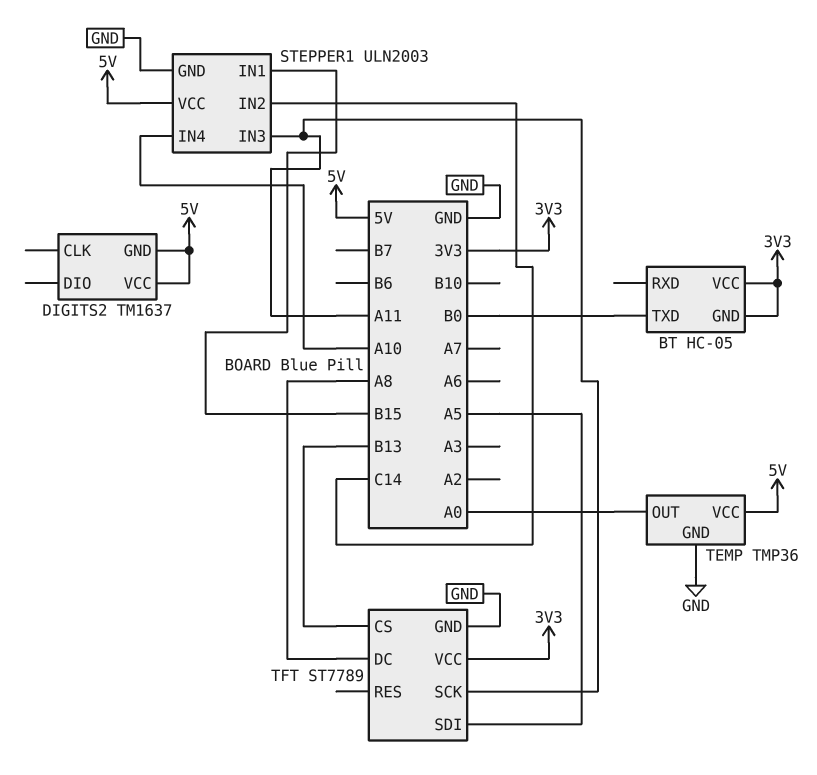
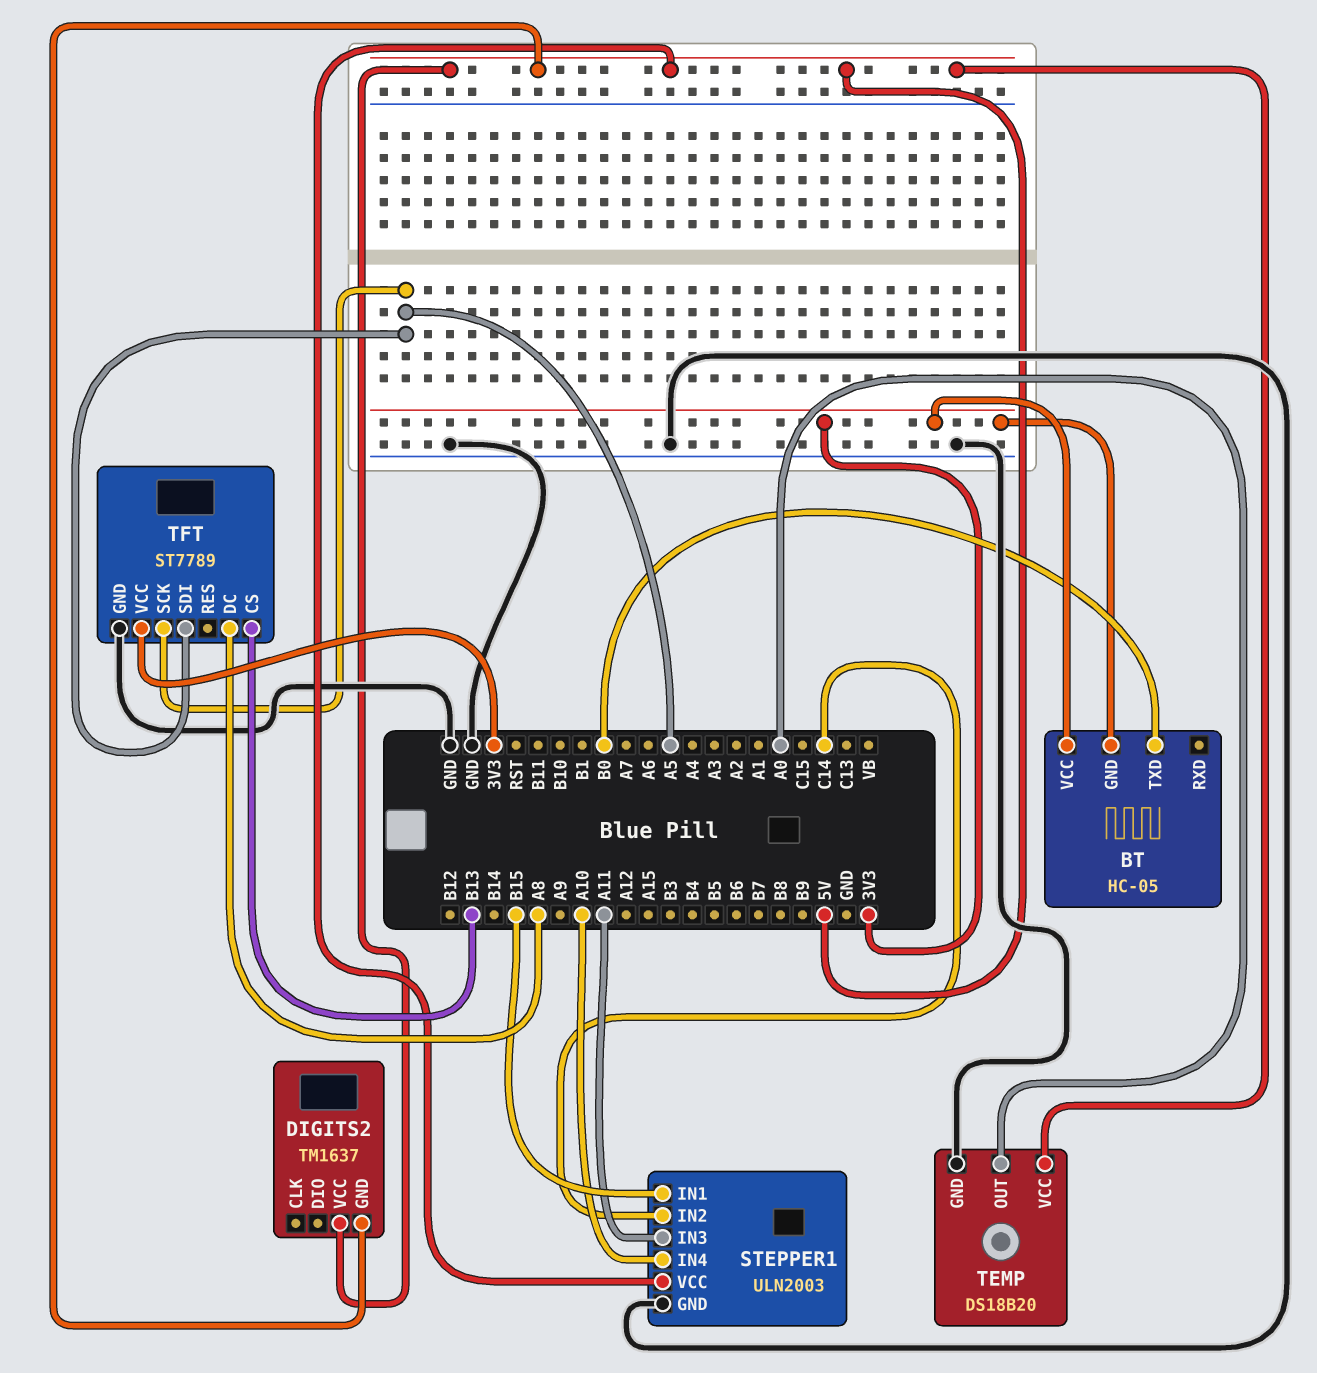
TEMP: TMP36 -> DS18B20
TFT pin SCK: A11 -> A5

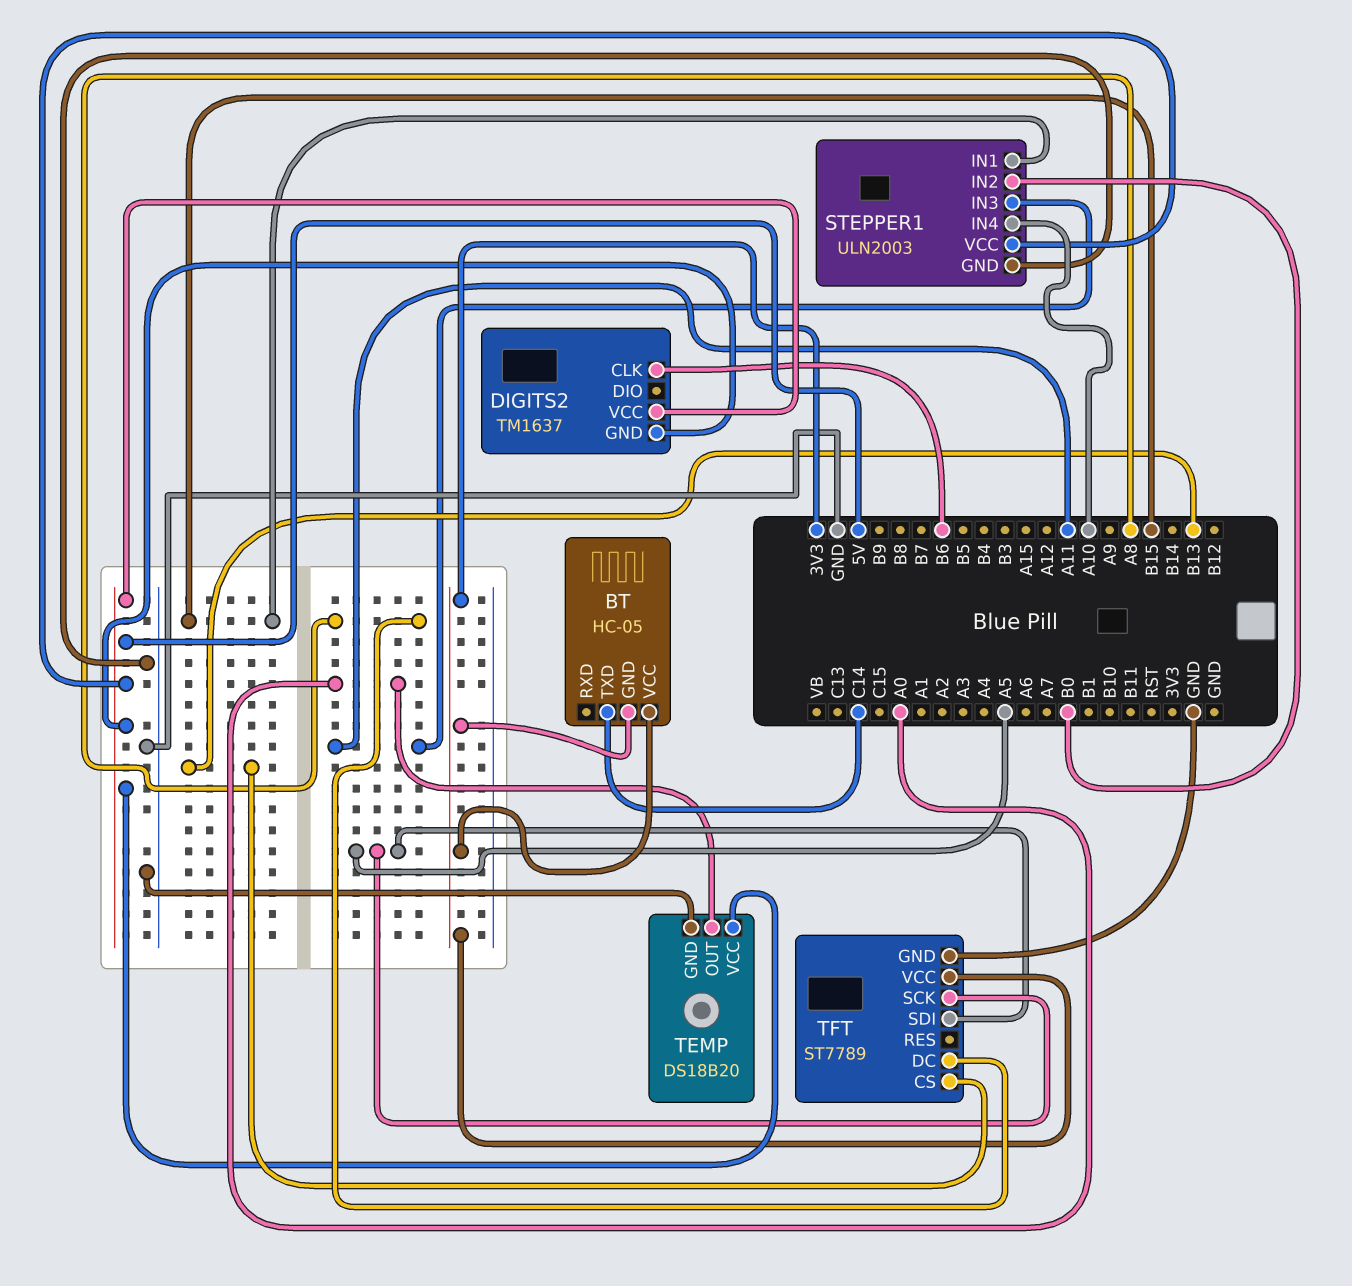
BT pin TXD: B0 -> C14
DIGITS2 pin CLK: none -> B6
STEPPER1 pin IN2: C14 -> B0

